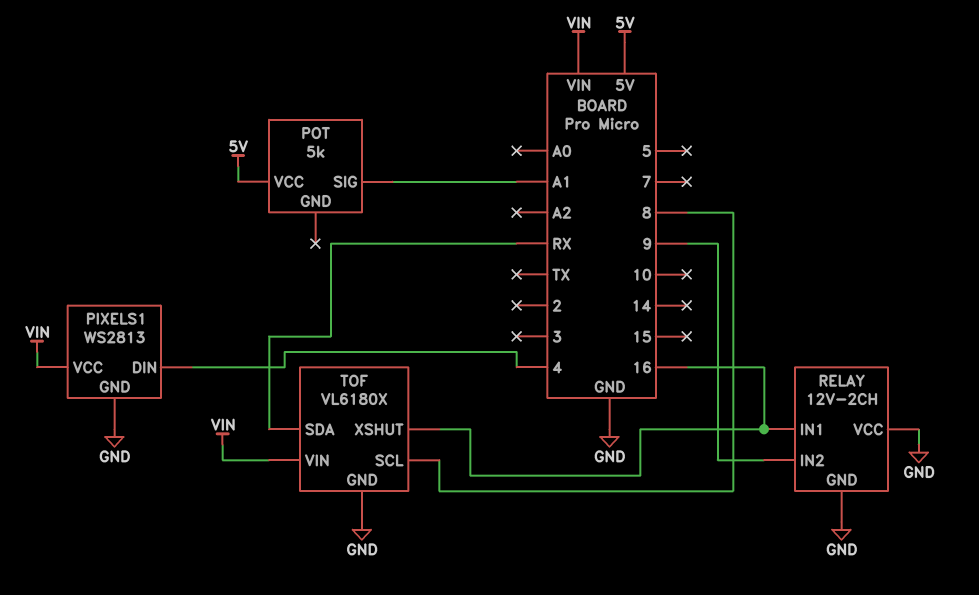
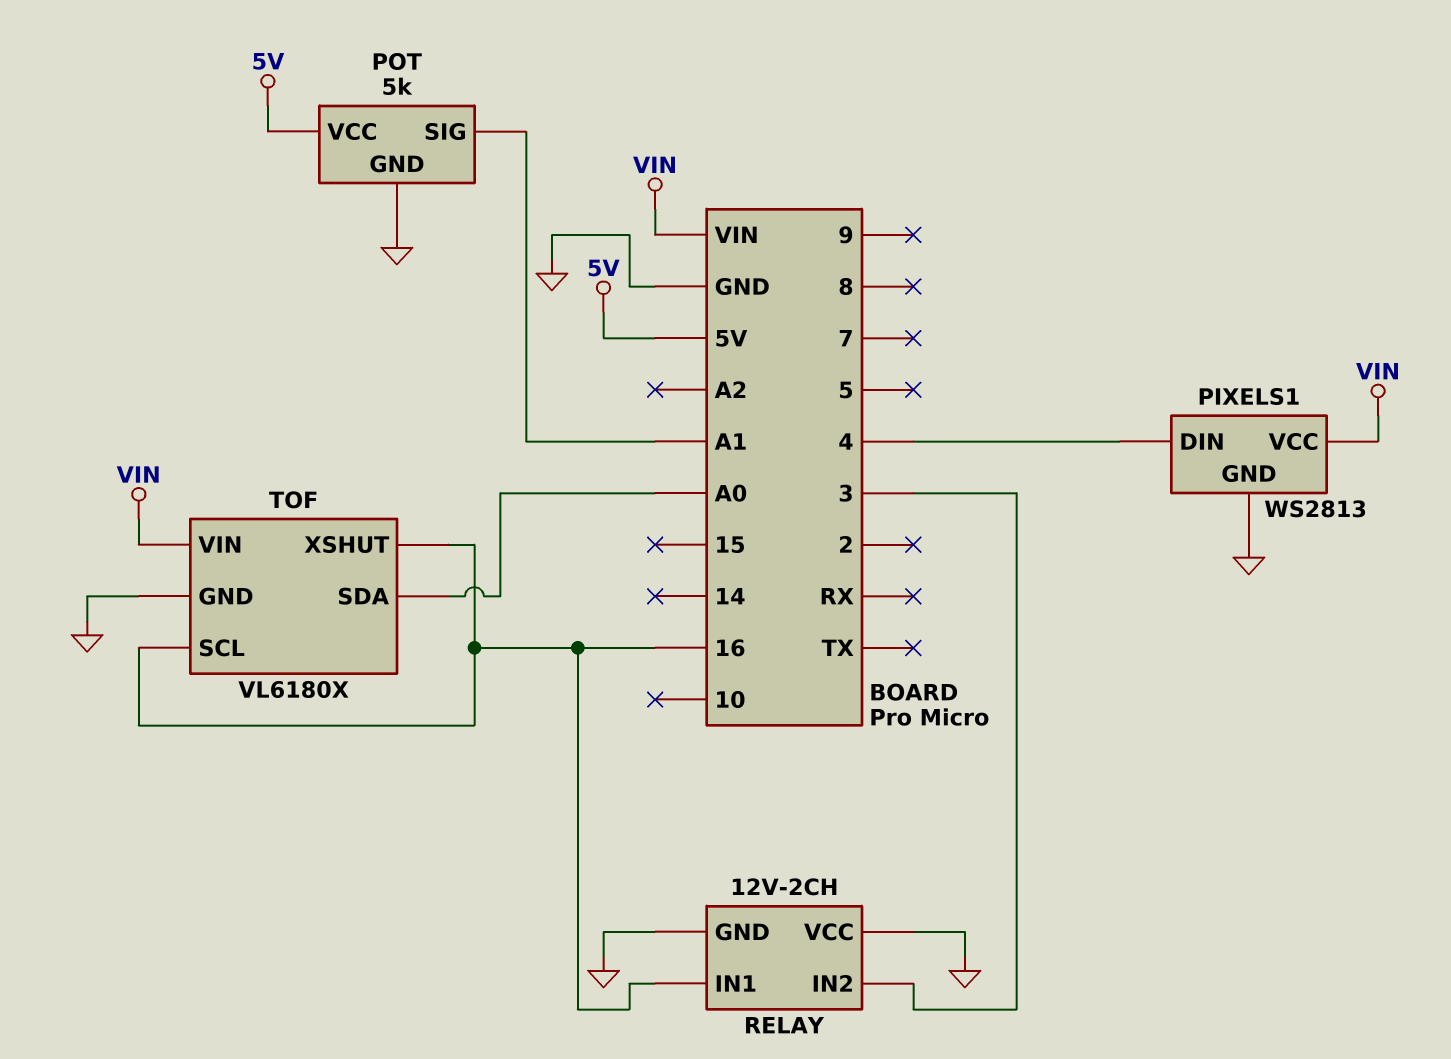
POT pin GND: none -> GND
RELAY pin IN2: 9 -> 3
TOF pin SCL: 8 -> 16
TOF pin SDA: RX -> A0

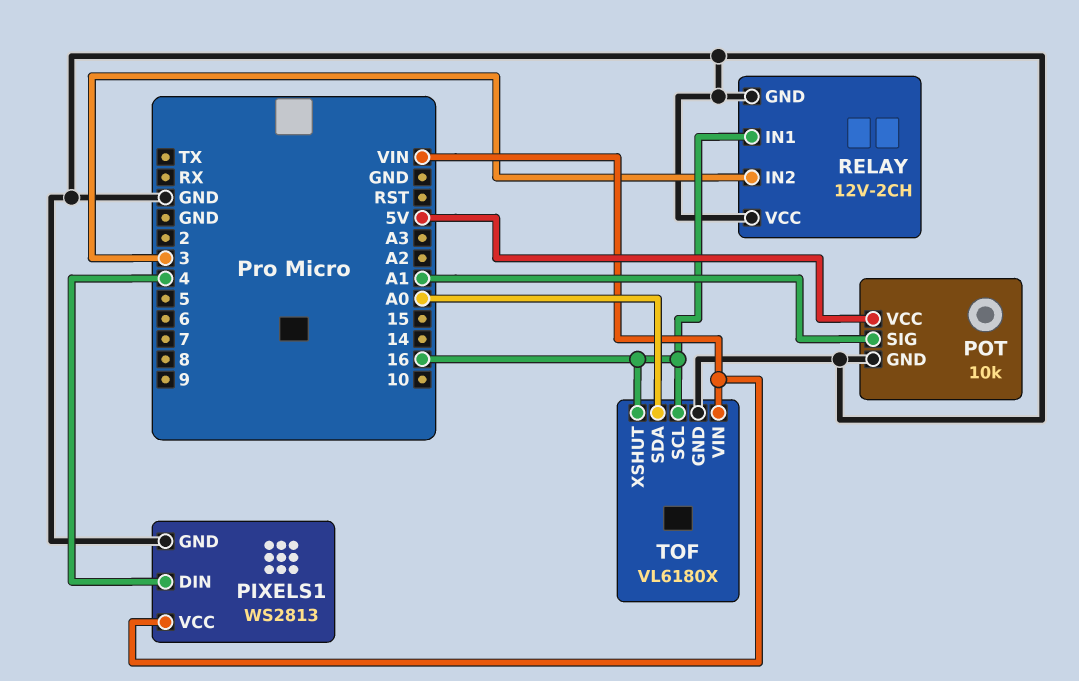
POT: 5k -> 10k

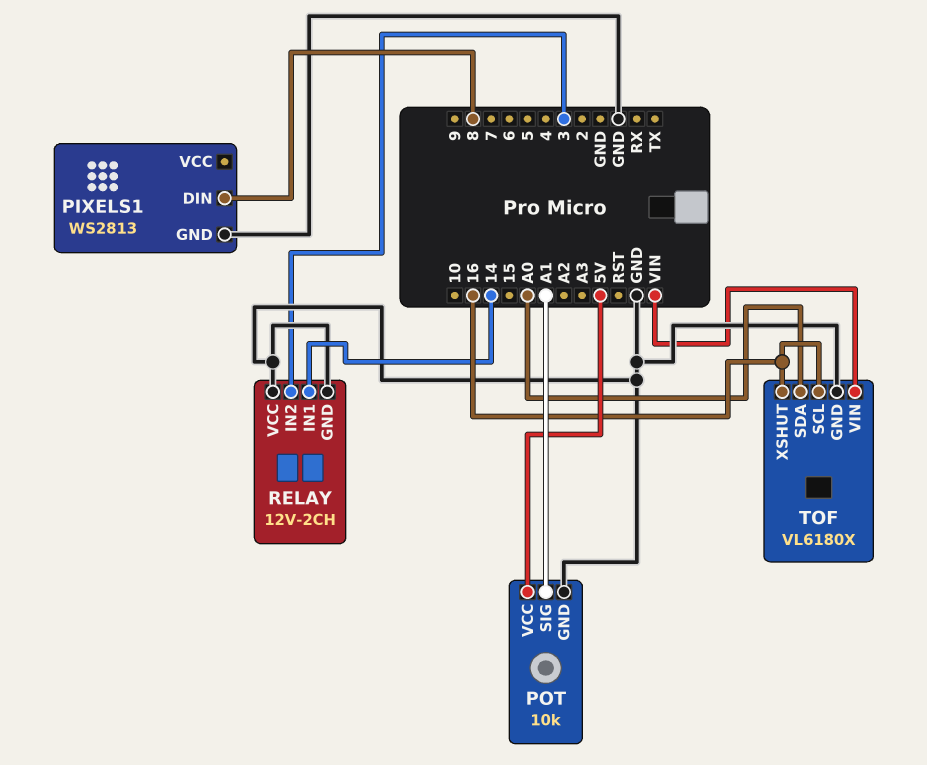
PIXELS1 pin DIN: 4 -> 8
PIXELS1 pin VCC: VIN -> none
RELAY pin IN1: 16 -> 14

